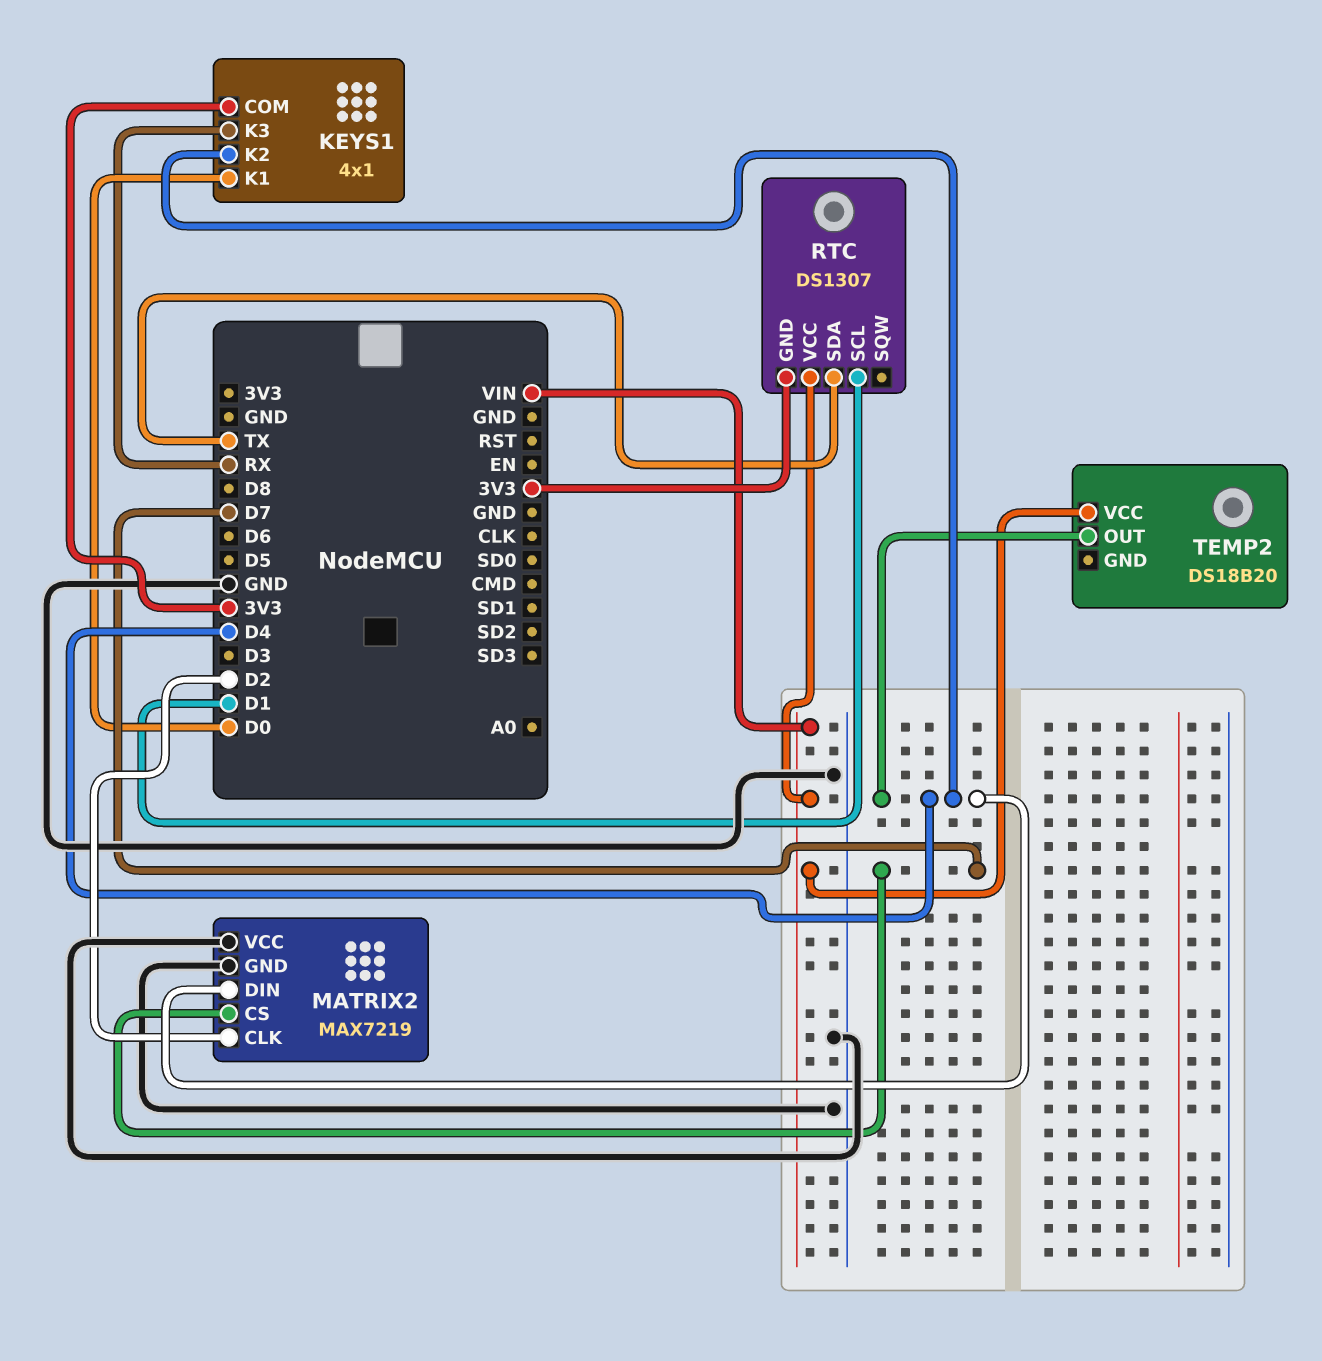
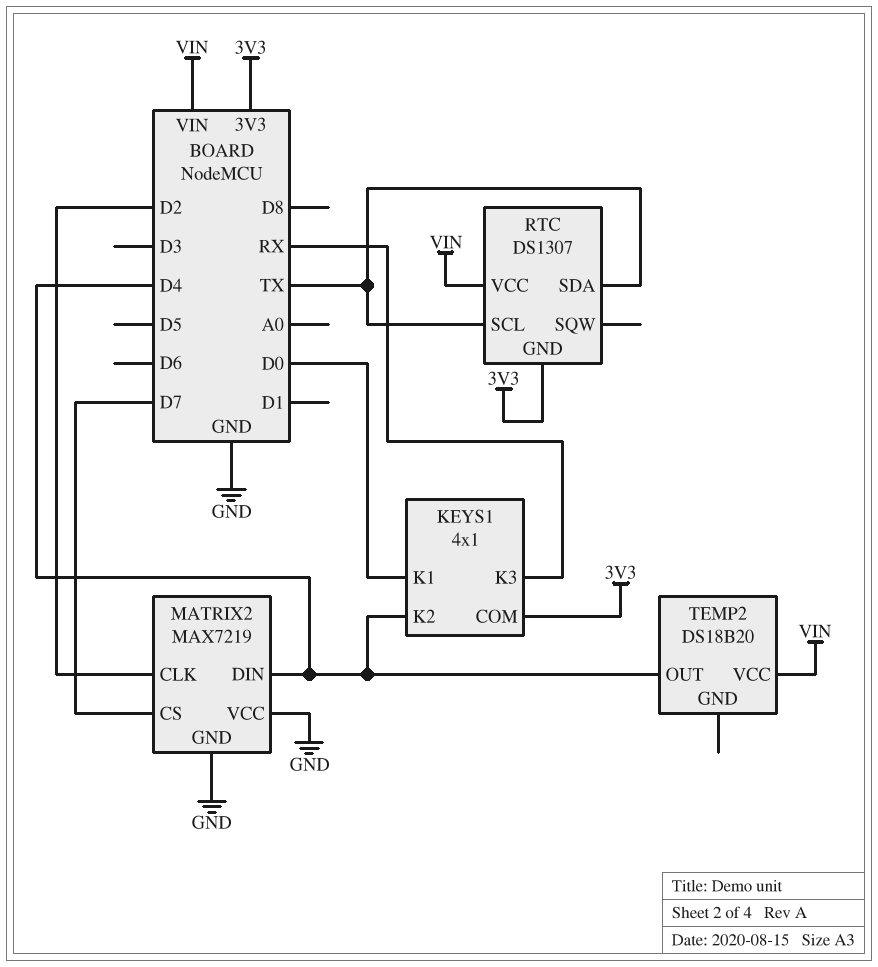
RTC pin SCL: D1 -> TX

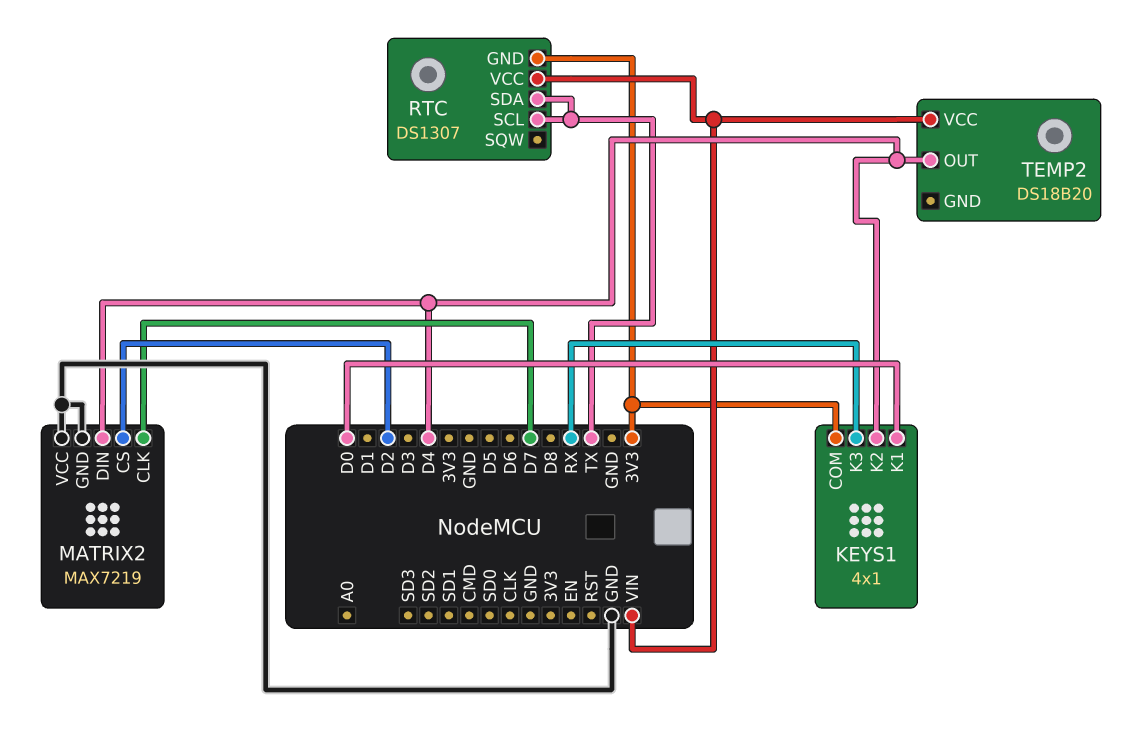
MATRIX2 pin CLK: D2 -> D7
MATRIX2 pin CS: D7 -> D2

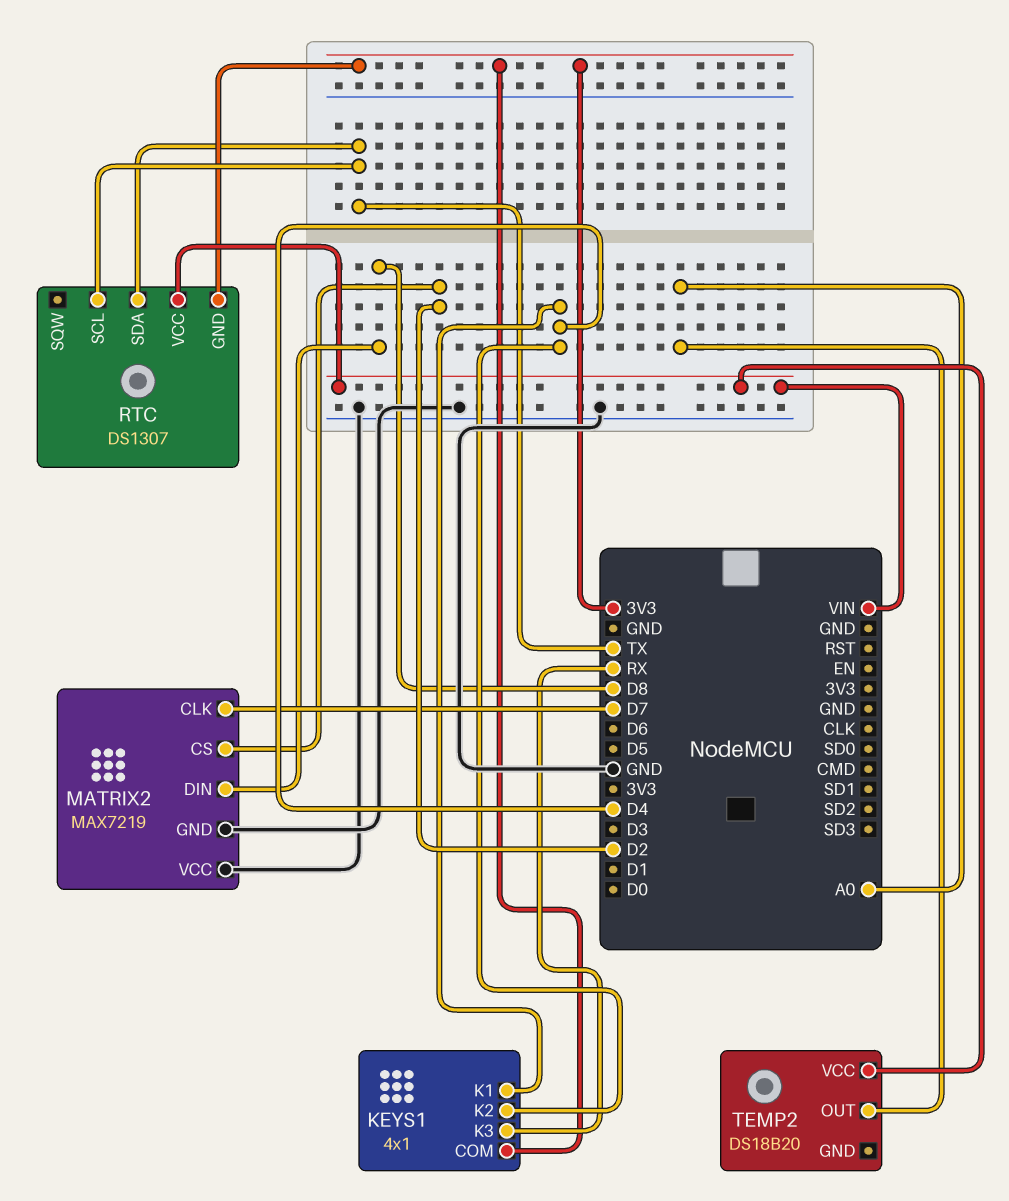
KEYS1 pin K1: D0 -> D4
MATRIX2 pin DIN: D4 -> D8
TEMP2 pin OUT: D4 -> A0

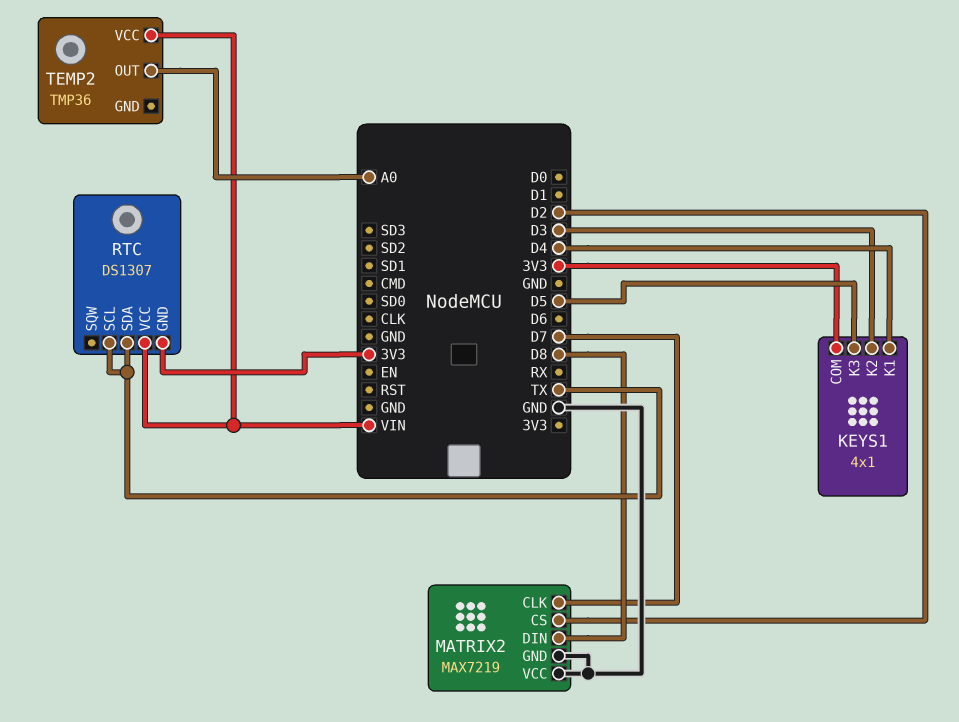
KEYS1 pin K2: D4 -> D3
KEYS1 pin K3: RX -> D5
TEMP2: DS18B20 -> TMP36

